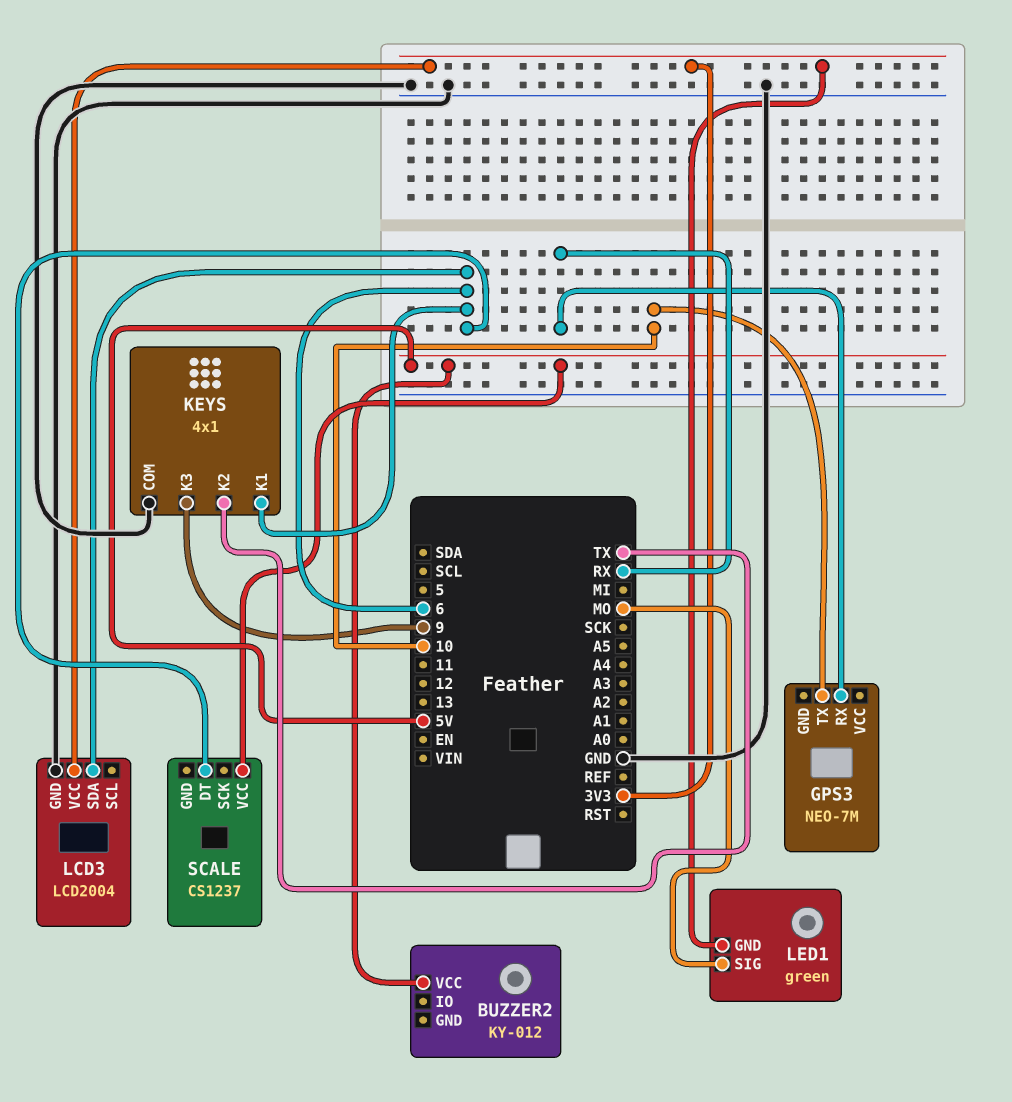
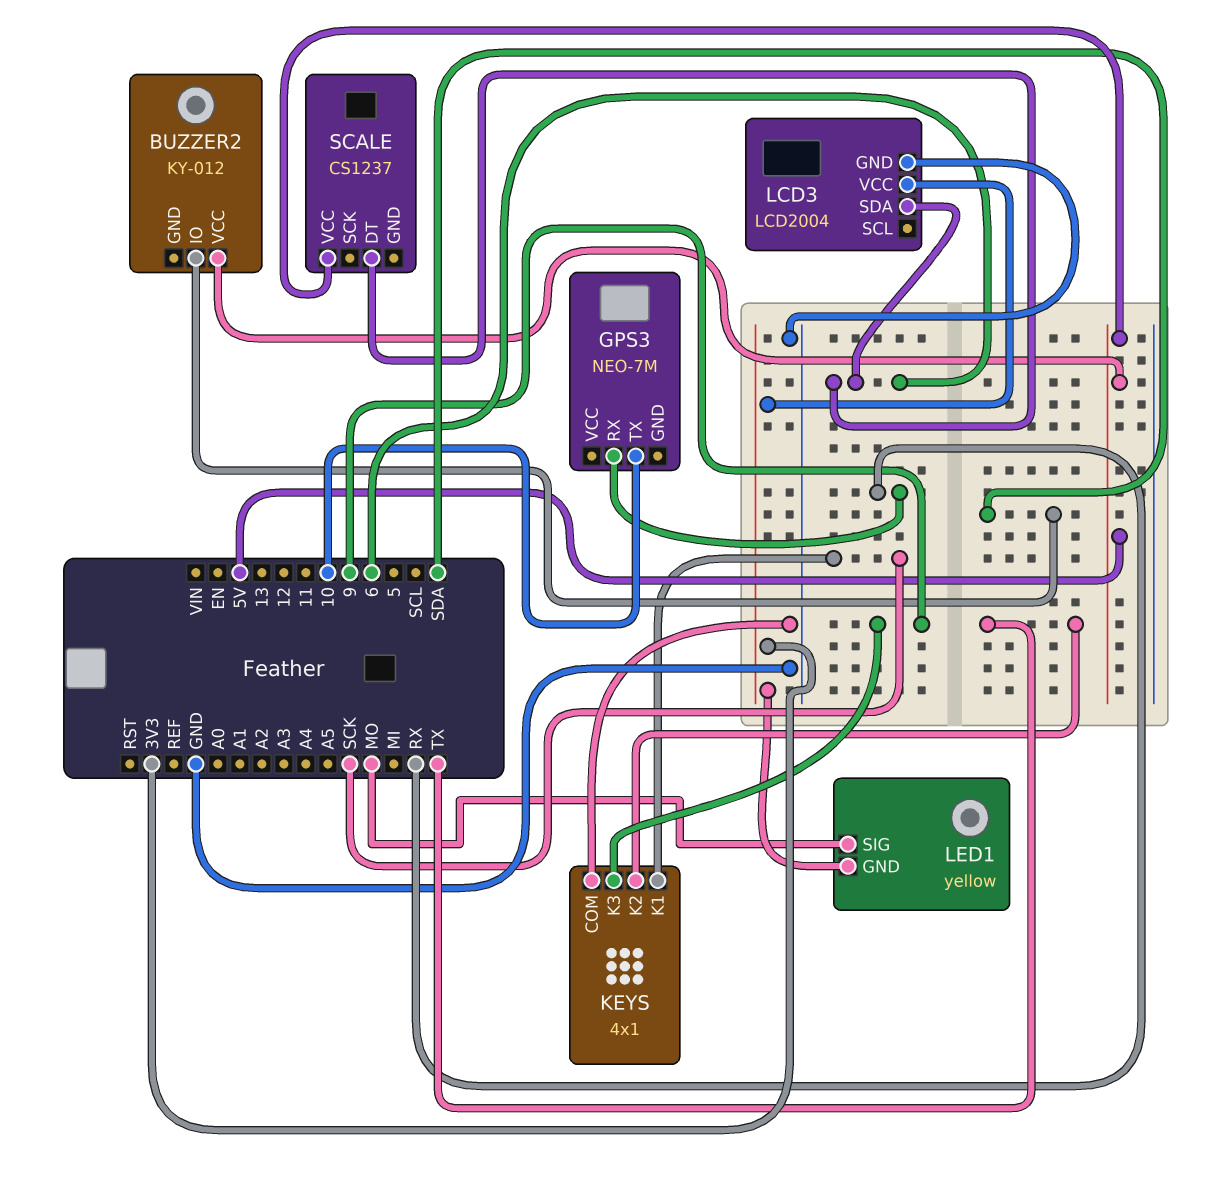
BUZZER2 pin IO: none -> SDA
KEYS pin K1: 6 -> SCK
LED1: green -> yellow

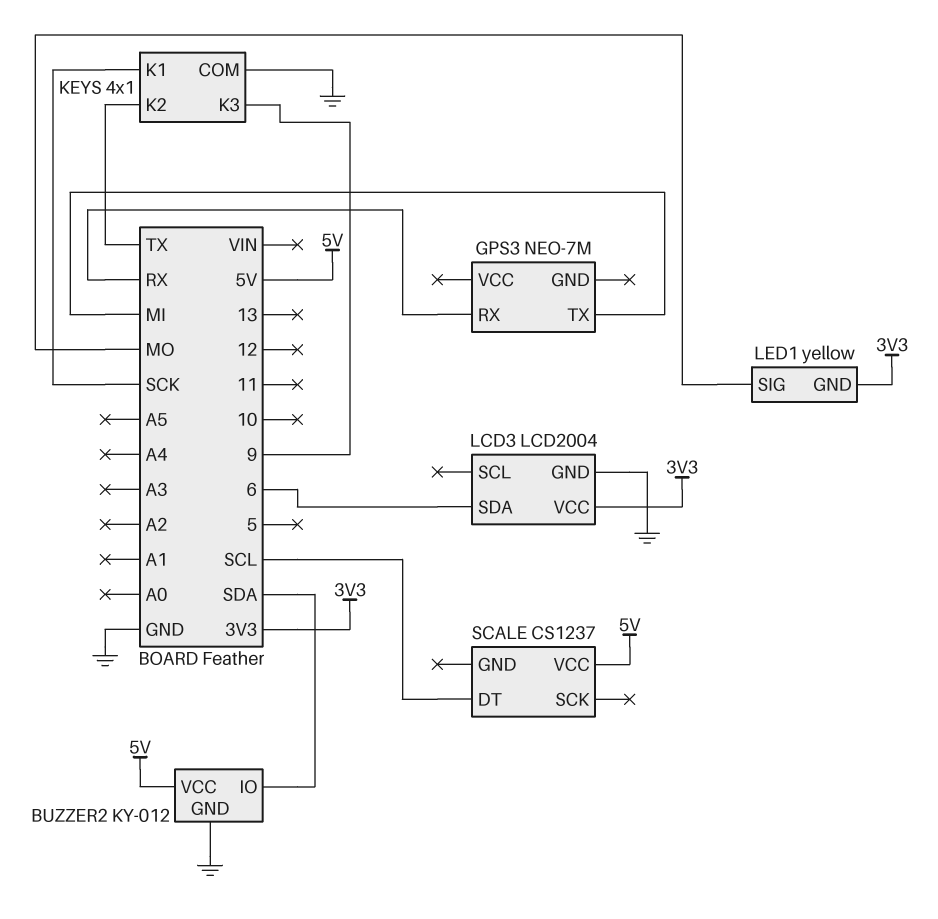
BUZZER2 pin GND: none -> GND
GPS3 pin TX: 10 -> MI
SCALE pin DT: 6 -> SCL

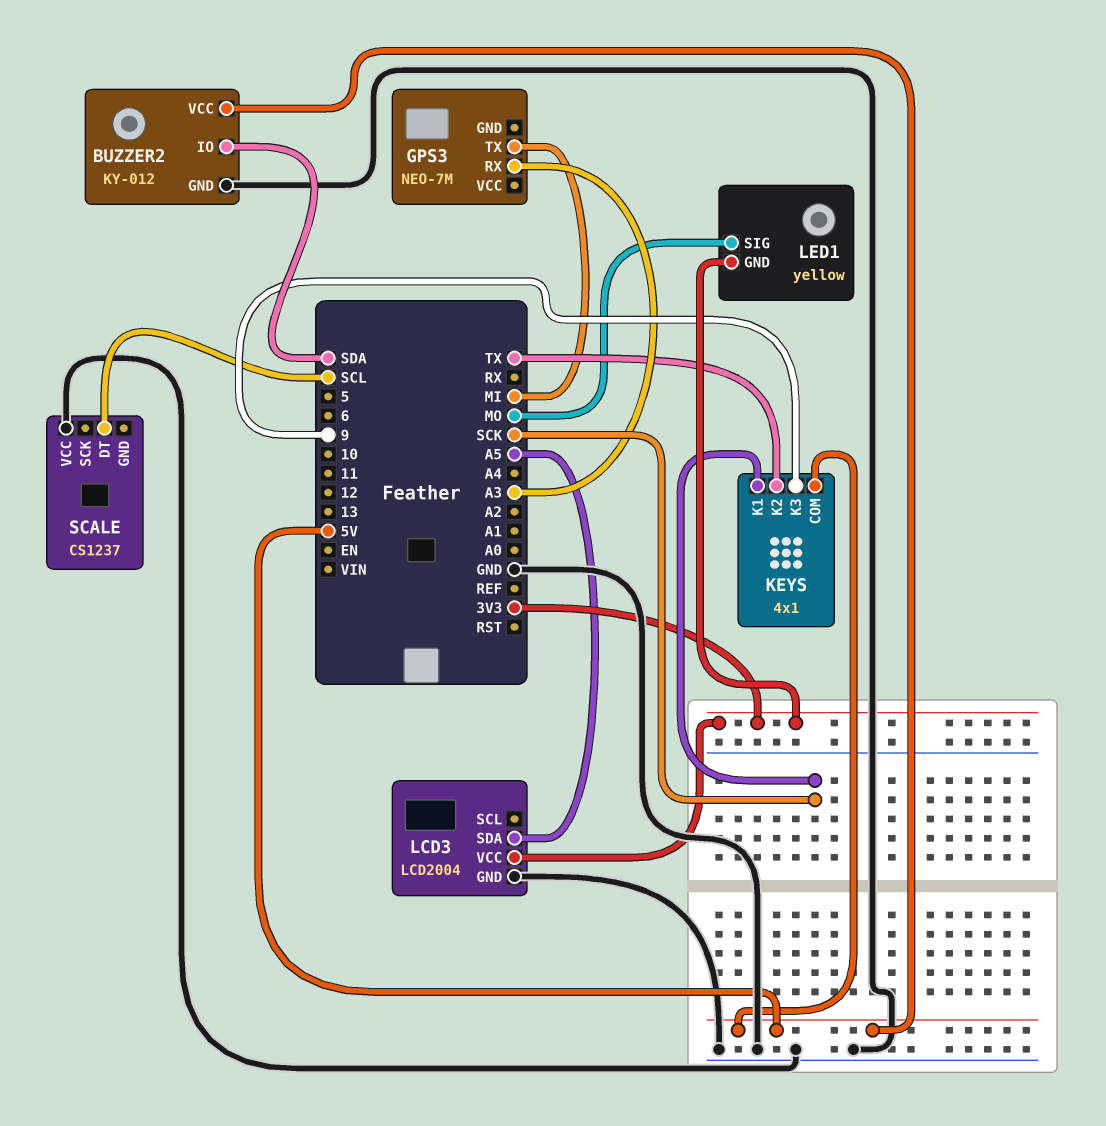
GPS3 pin RX: RX -> A3
KEYS pin COM: GND -> 5V
LCD3 pin SDA: 6 -> A5
SCALE pin VCC: 5V -> GND

